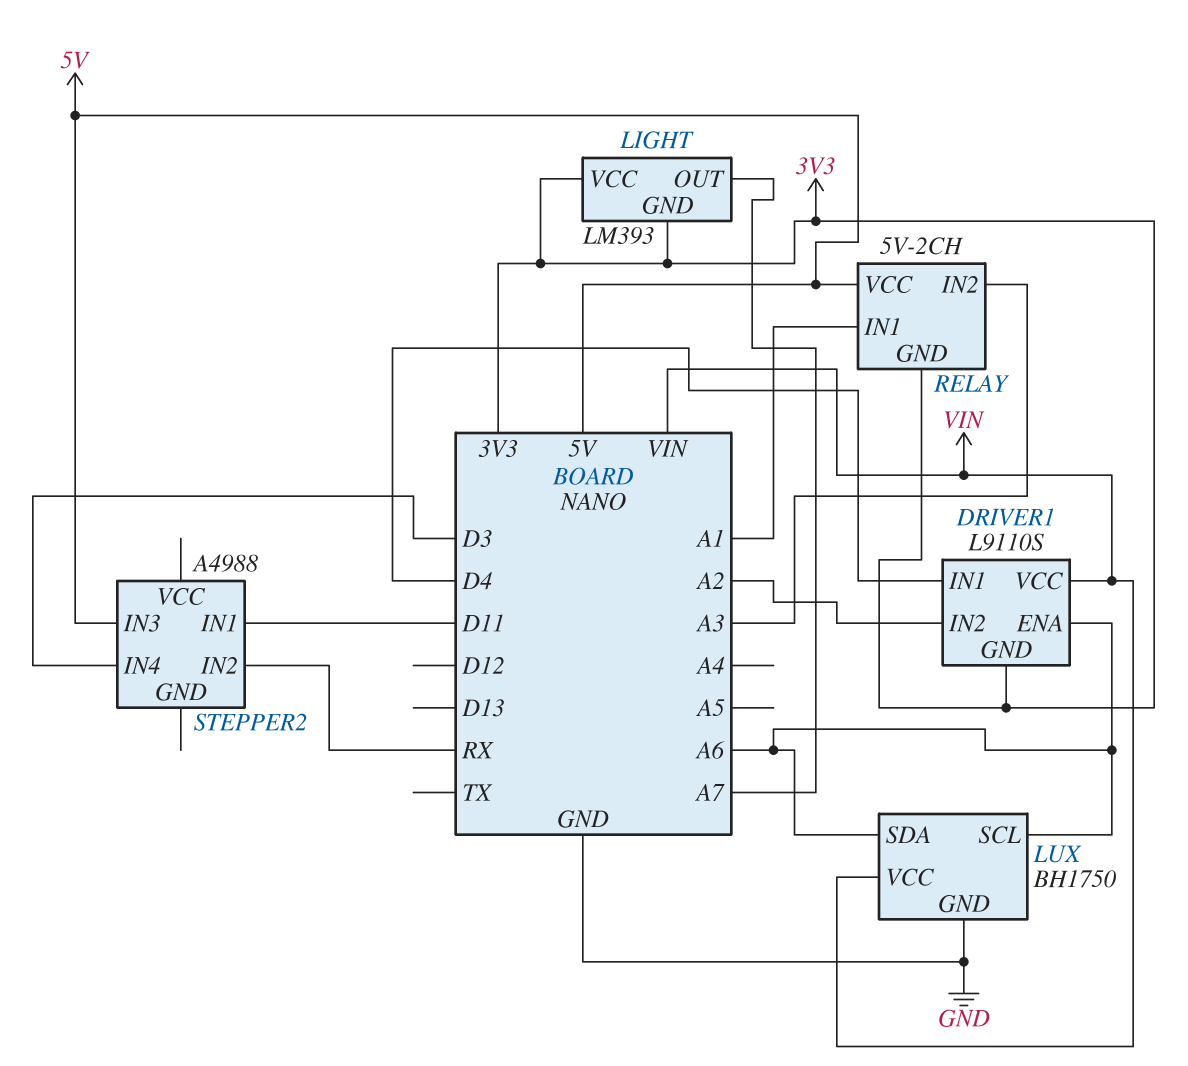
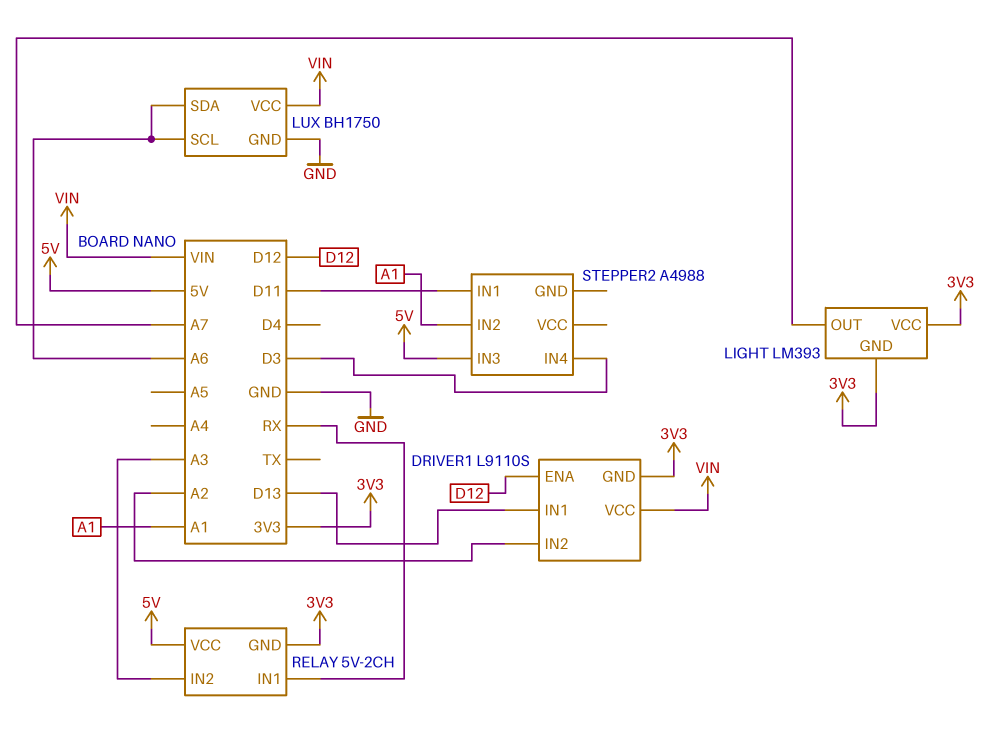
DRIVER1 pin ENA: A6 -> D12
DRIVER1 pin IN1: D4 -> D13
RELAY pin IN1: A1 -> RX
STEPPER2 pin IN2: RX -> A1

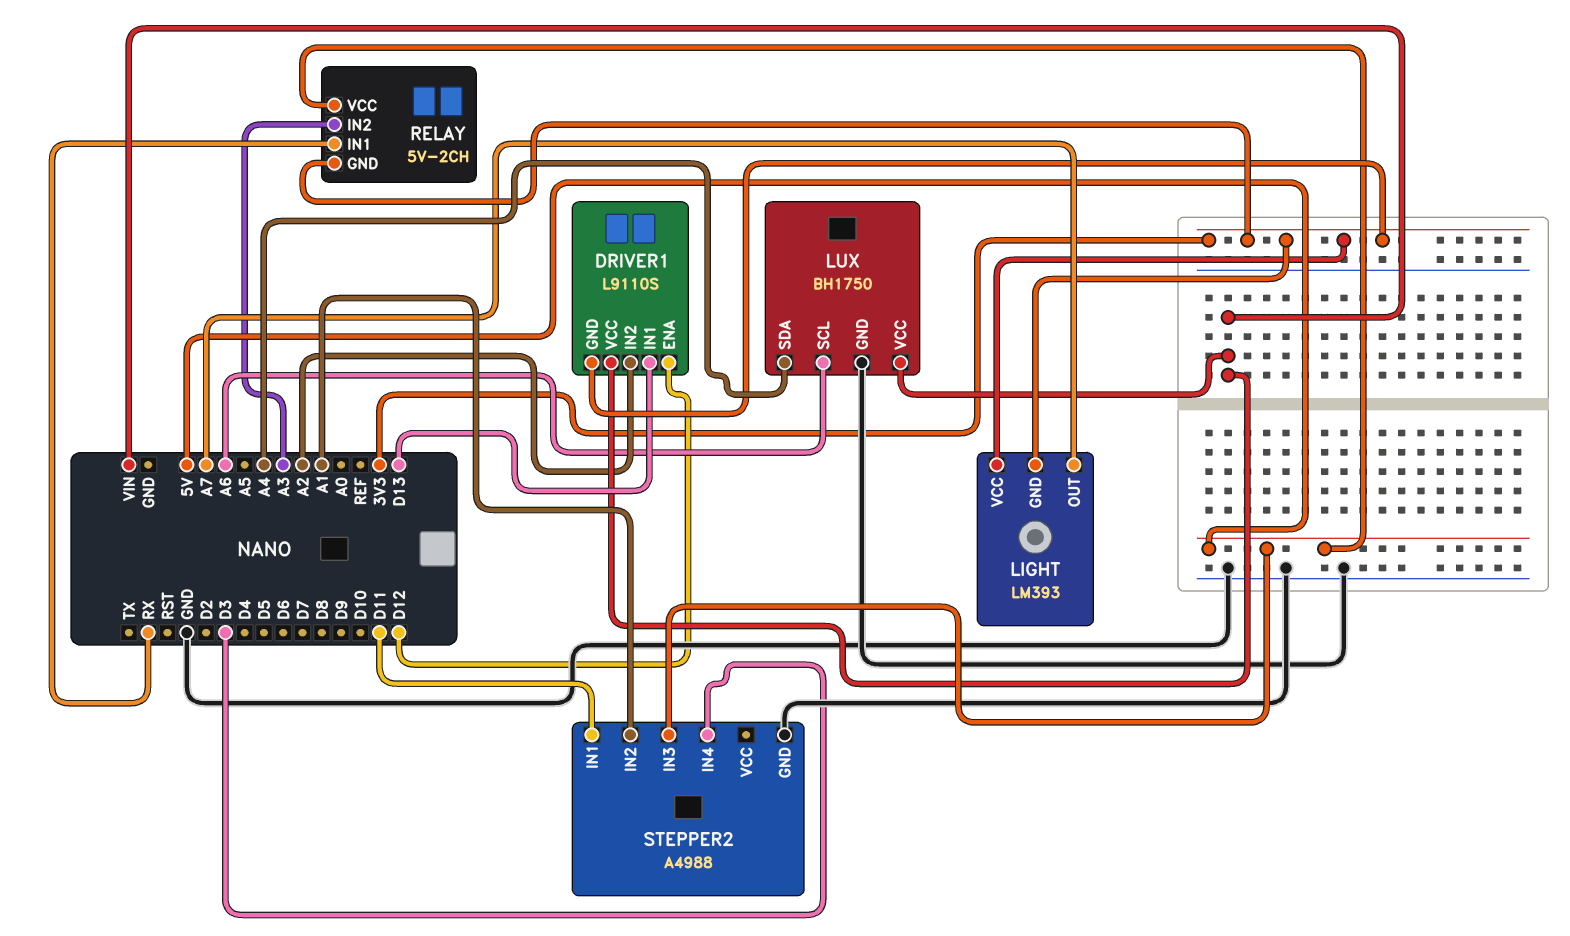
LUX pin SDA: A6 -> A4
STEPPER2 pin GND: none -> GND

